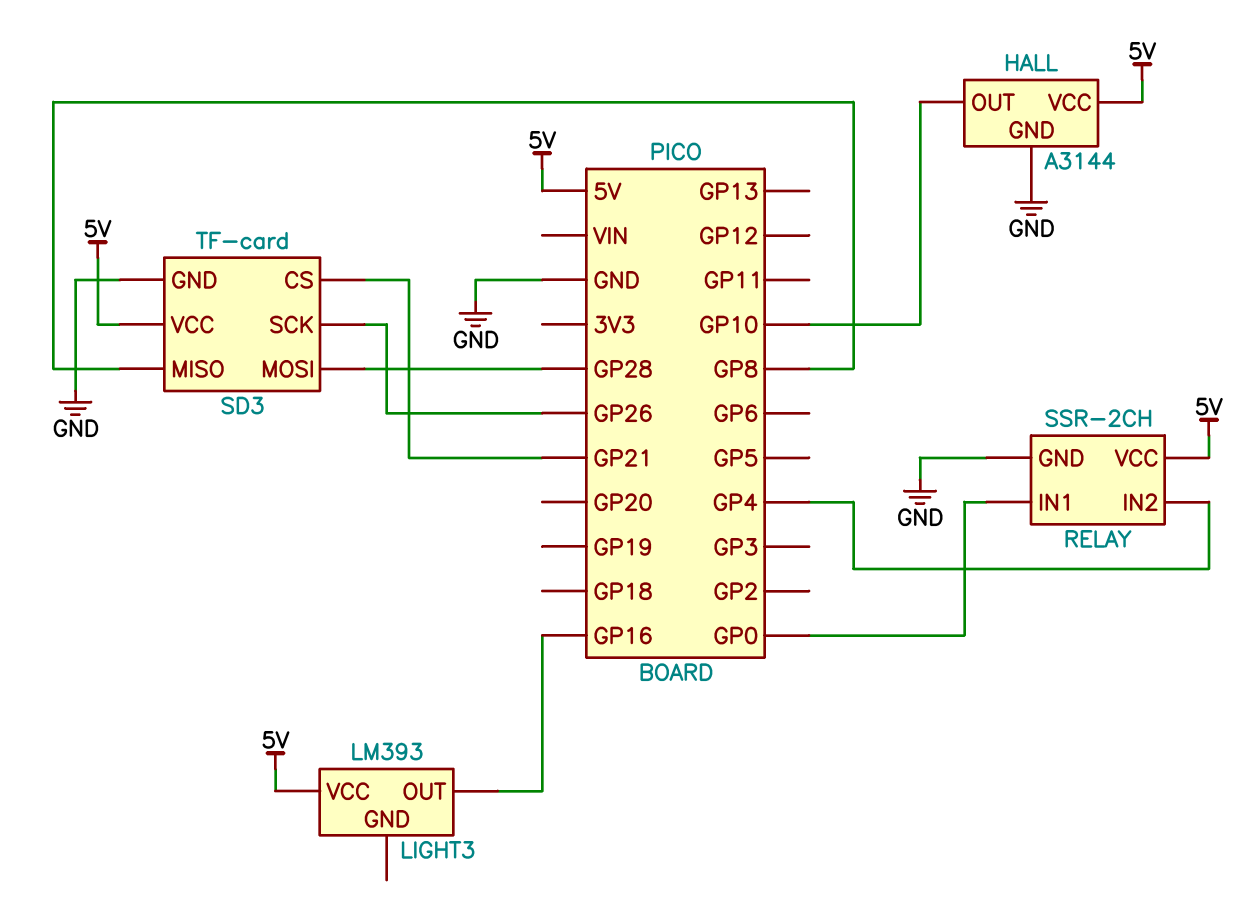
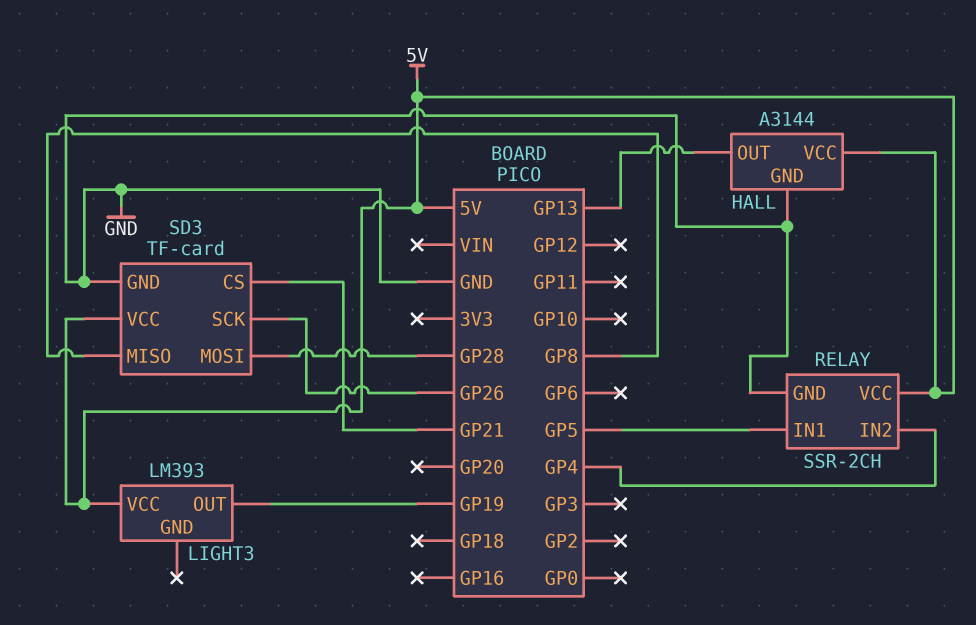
HALL pin OUT: GP10 -> GP13
LIGHT3 pin OUT: GP16 -> GP19
RELAY pin IN1: GP0 -> GP5

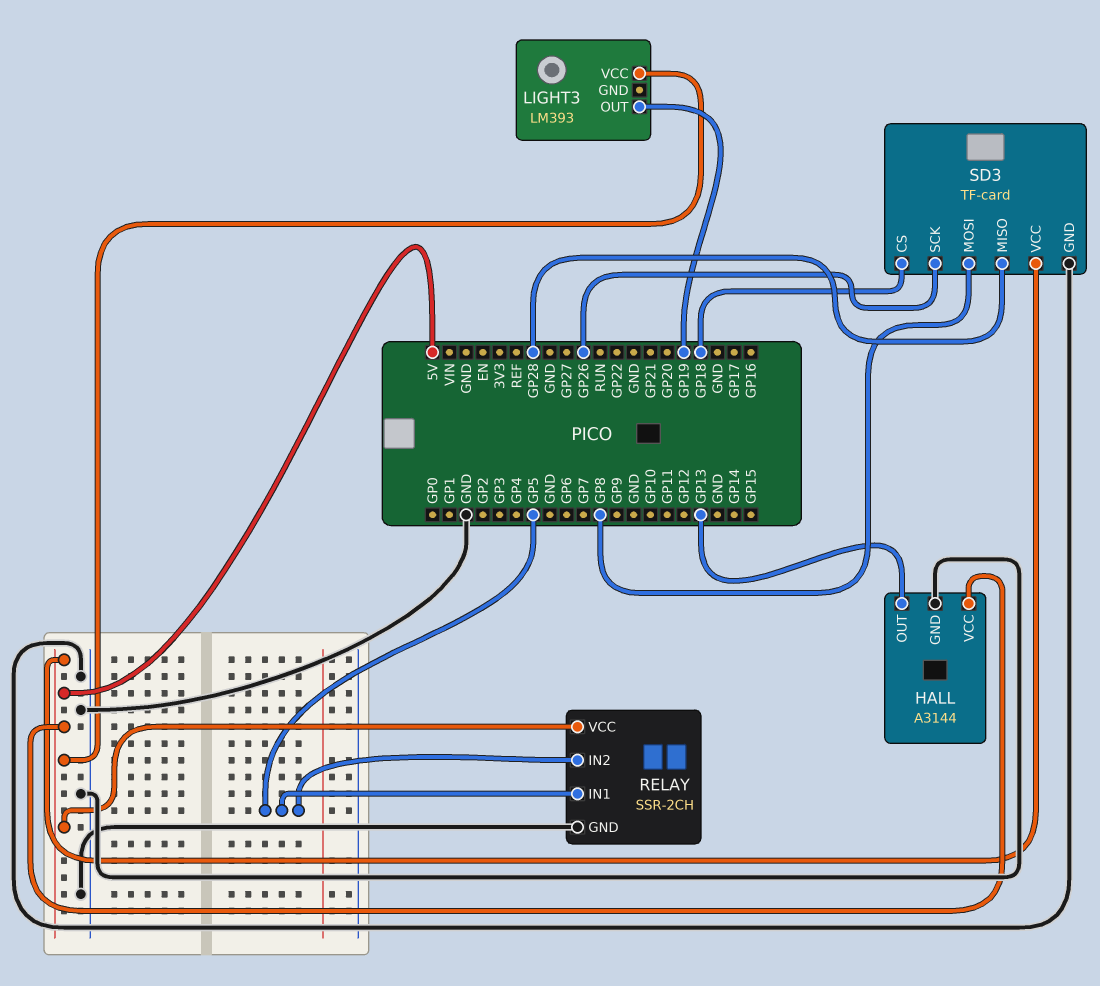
RELAY pin IN2: GP4 -> GP5
SD3 pin CS: GP21 -> GP18
SD3 pin MISO: GP8 -> GP28
SD3 pin MOSI: GP28 -> GP8

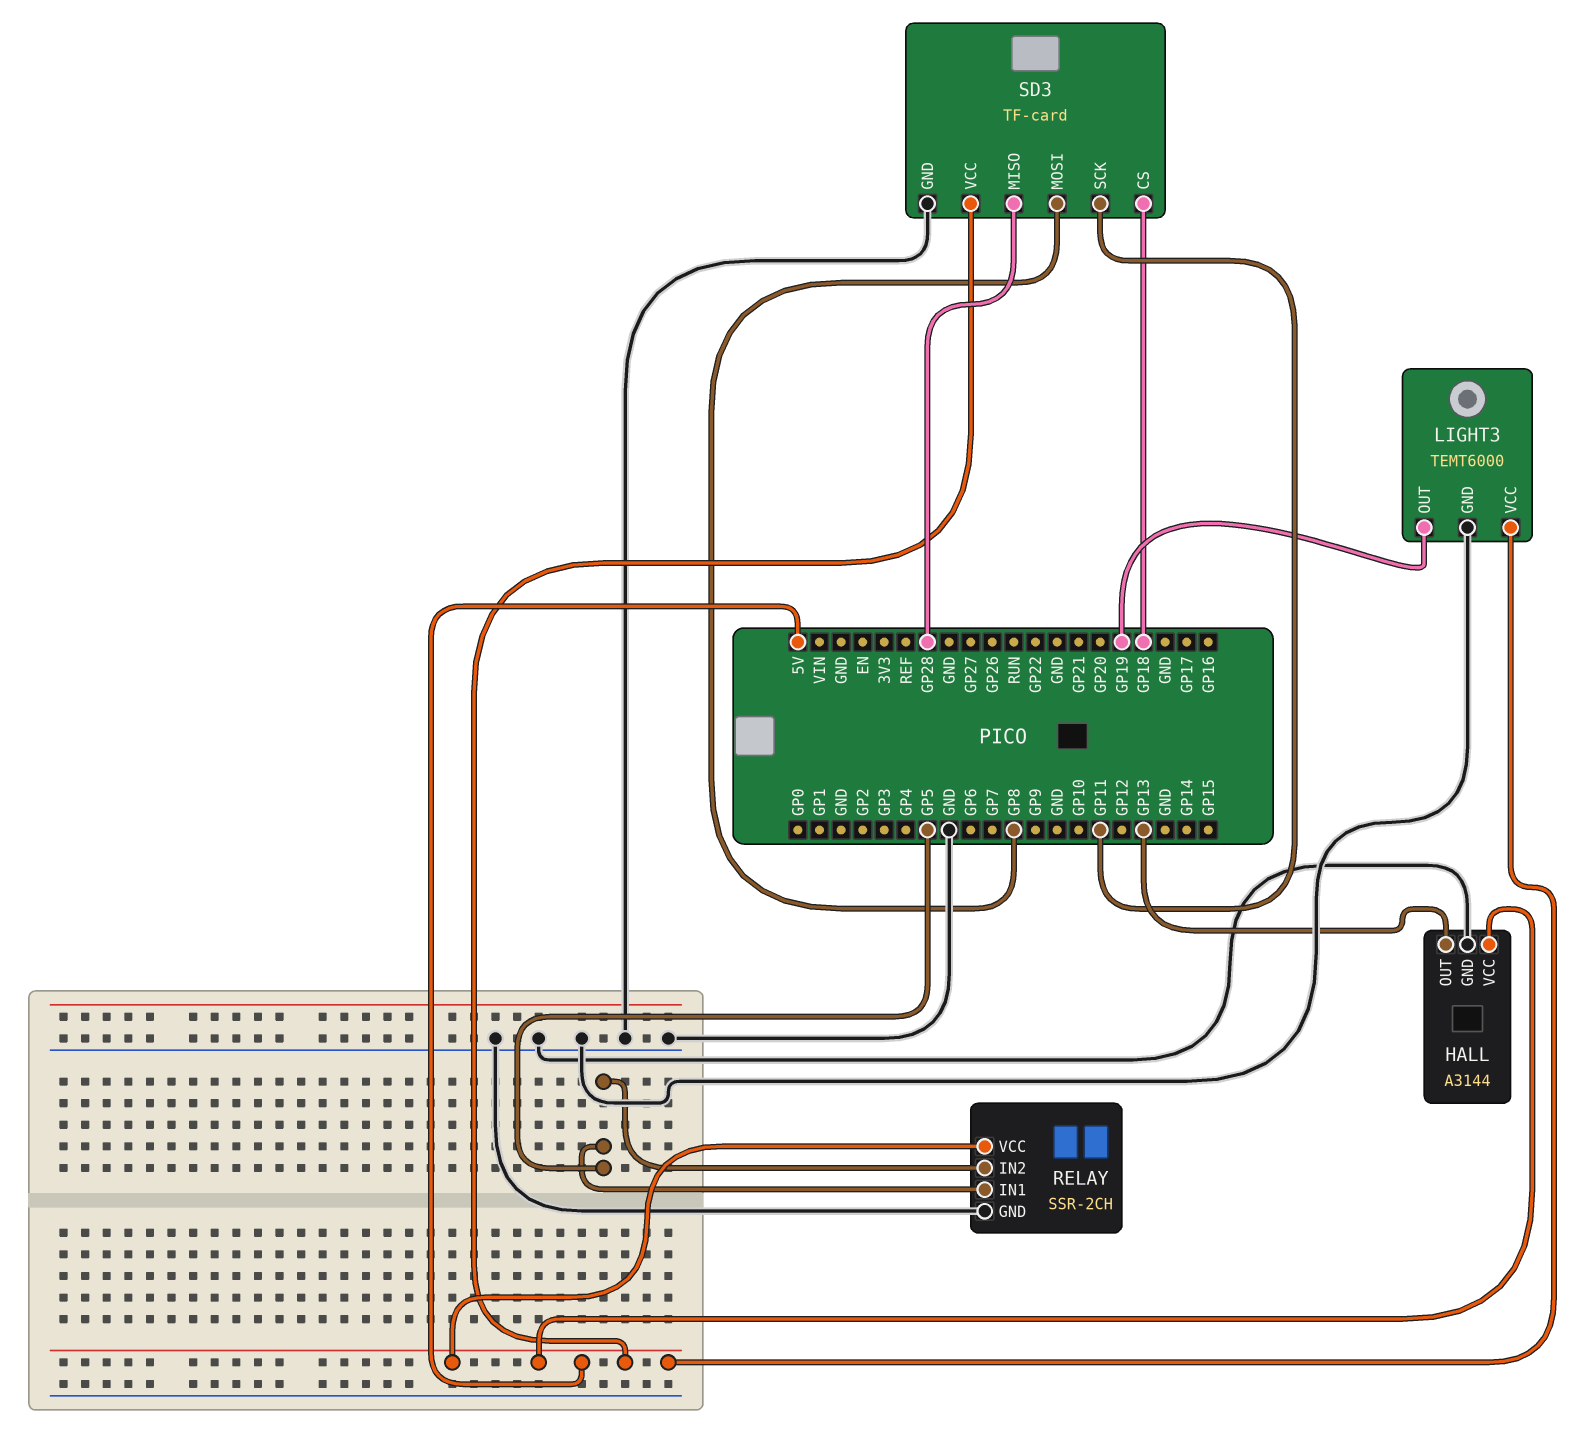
LIGHT3: LM393 -> TEMT6000
LIGHT3 pin GND: none -> GND
SD3 pin SCK: GP26 -> GP11

